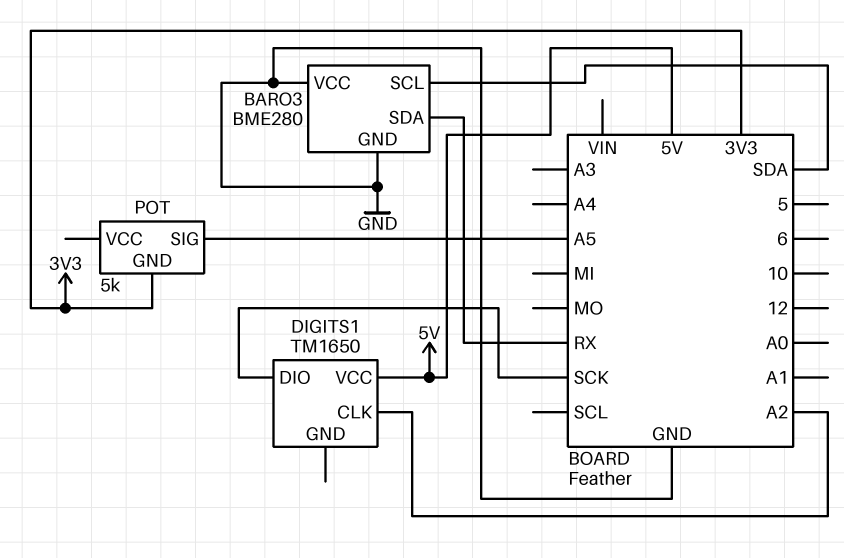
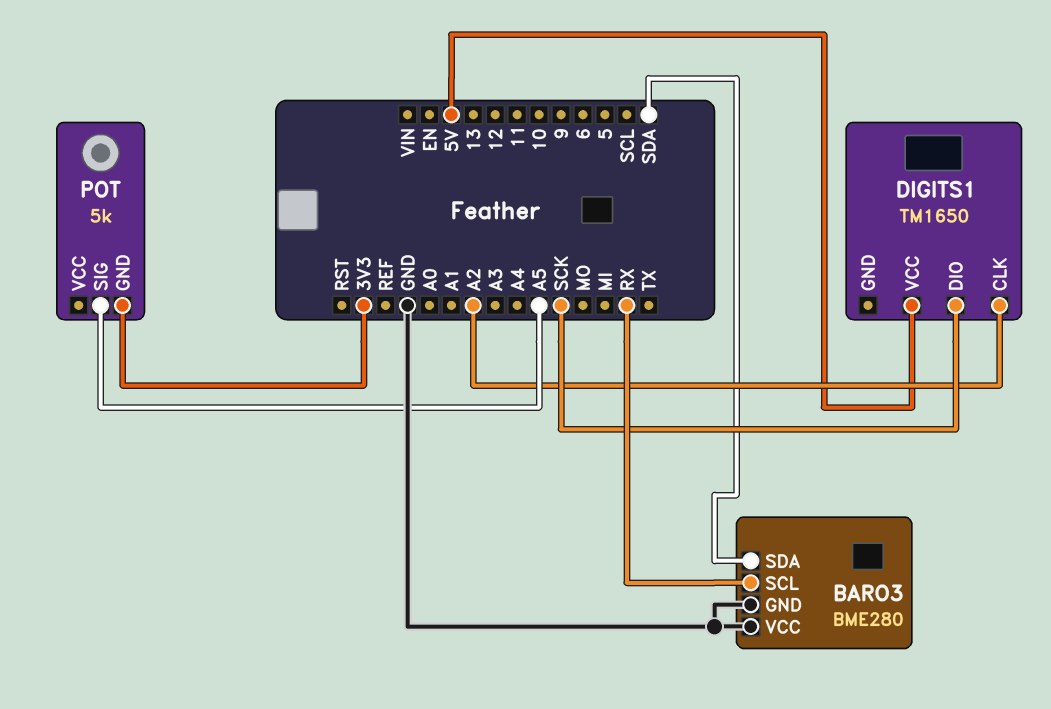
BARO3 pin SCL: SDA -> RX
BARO3 pin SDA: RX -> SDA

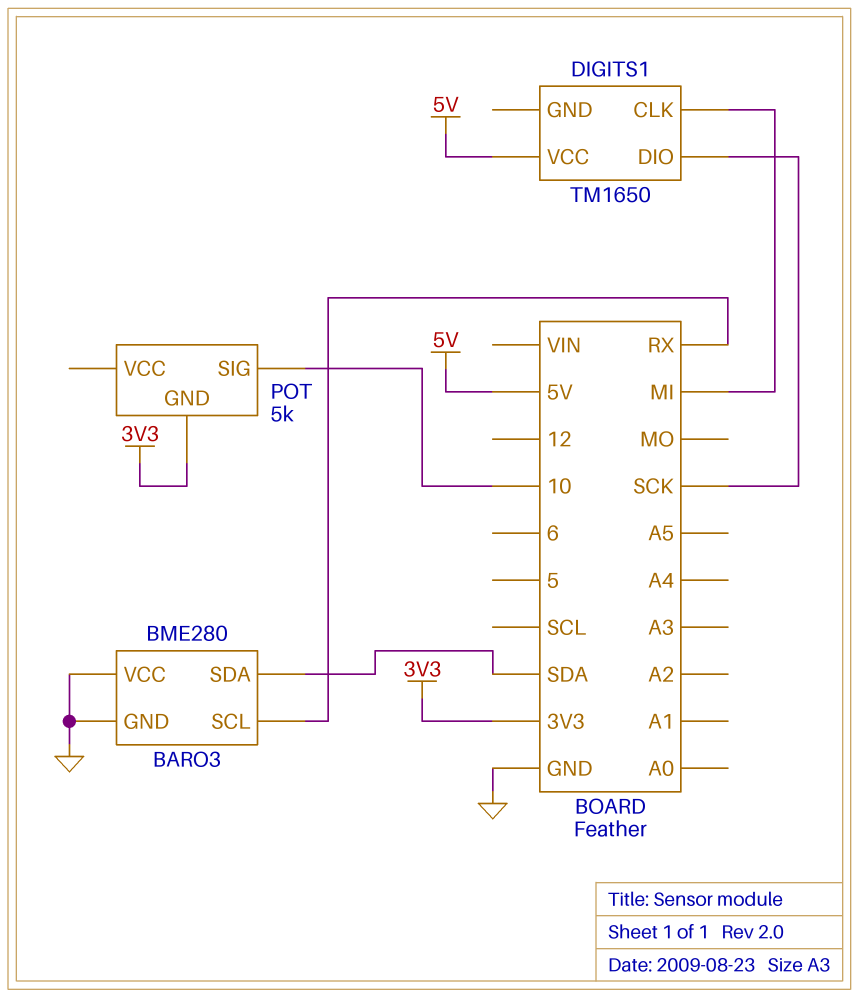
DIGITS1 pin CLK: A2 -> MI
POT pin SIG: A5 -> 10

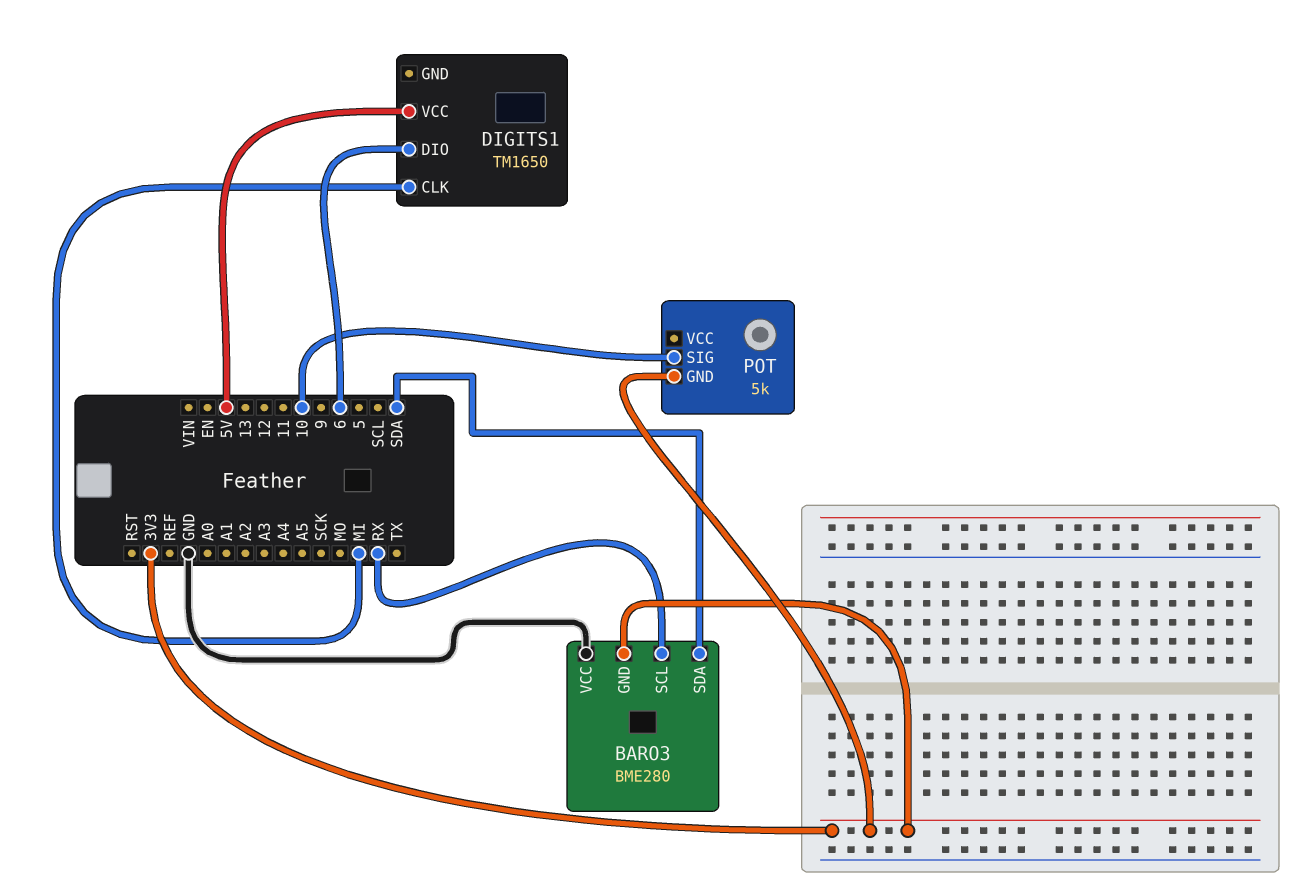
BARO3 pin GND: GND -> 3V3
DIGITS1 pin DIO: SCK -> 6

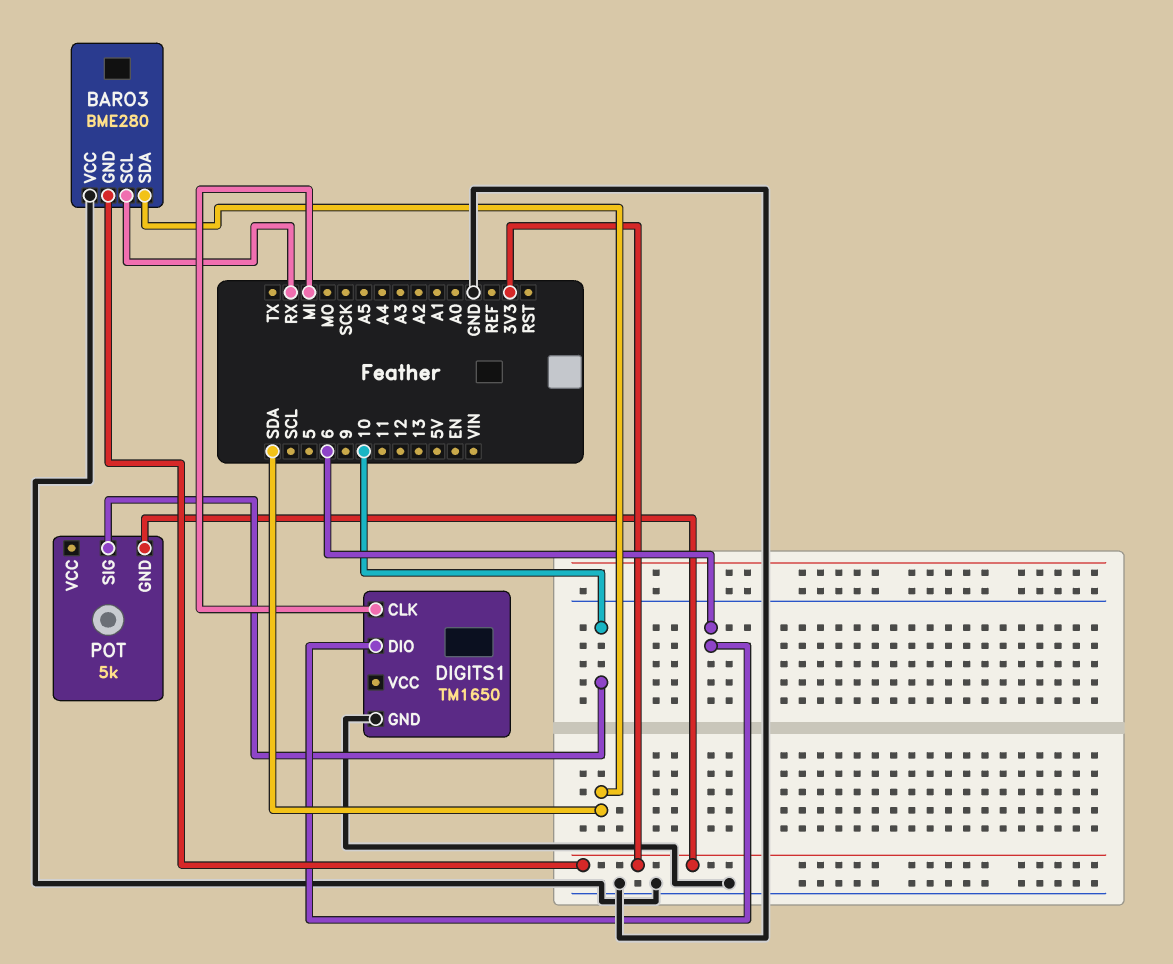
DIGITS1 pin GND: none -> GND
DIGITS1 pin VCC: 5V -> none

